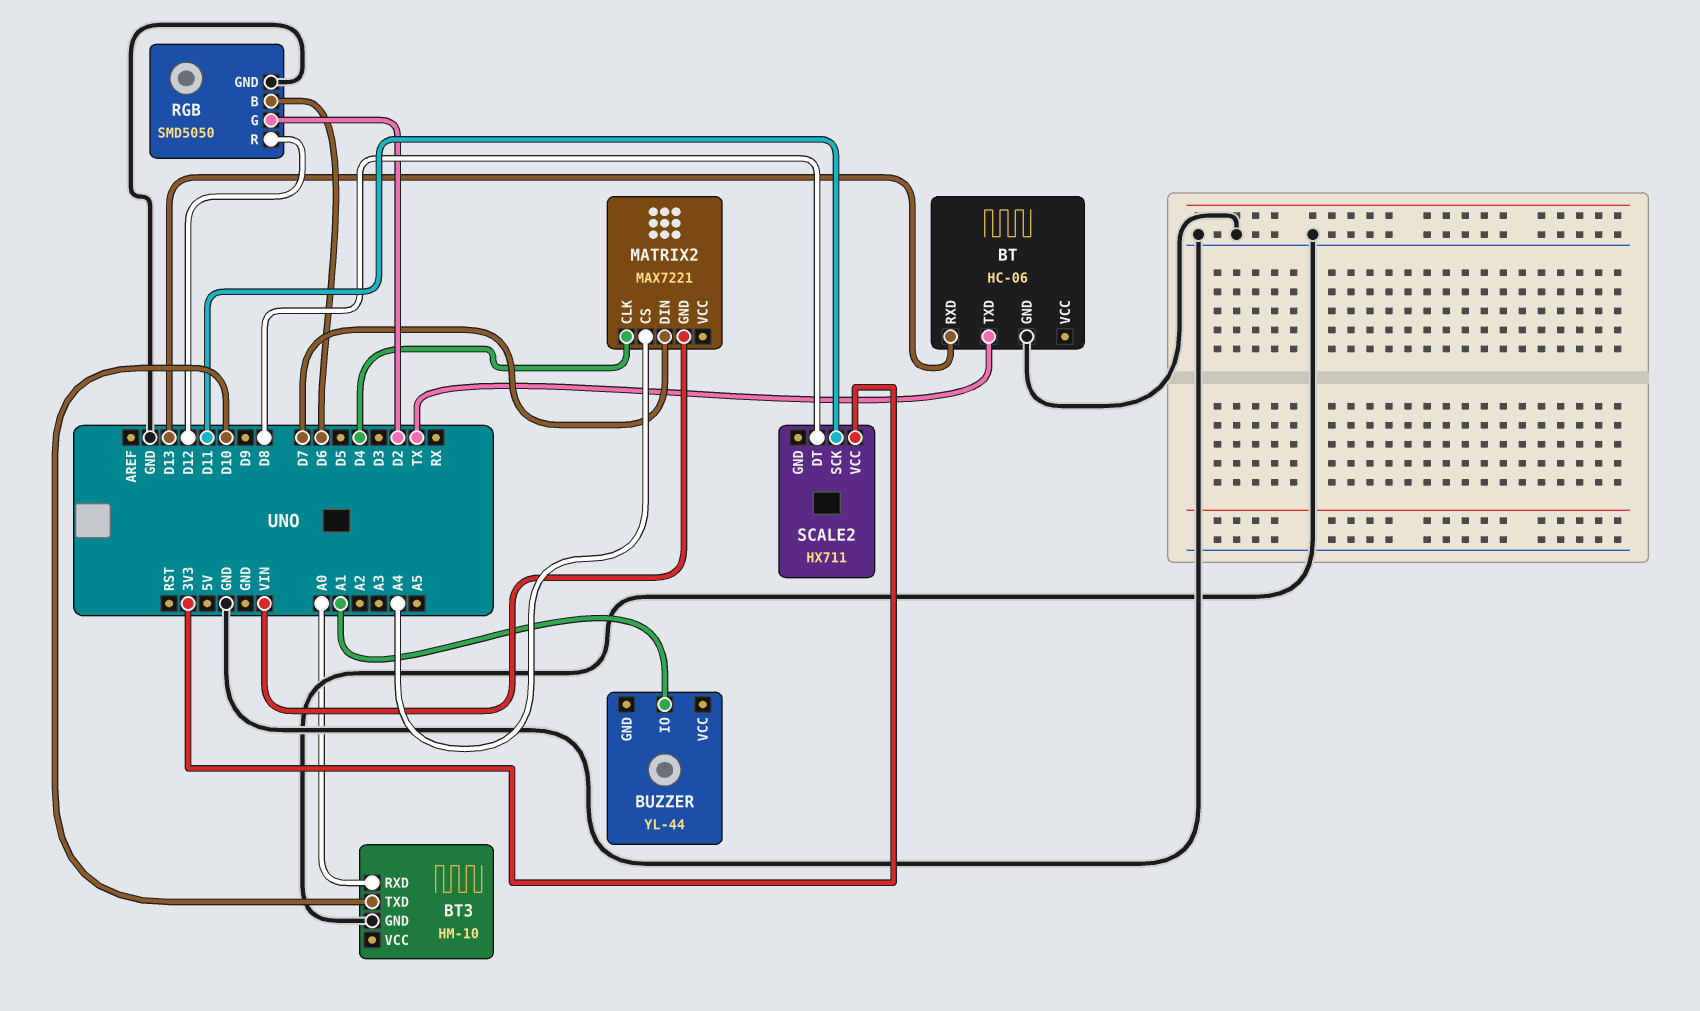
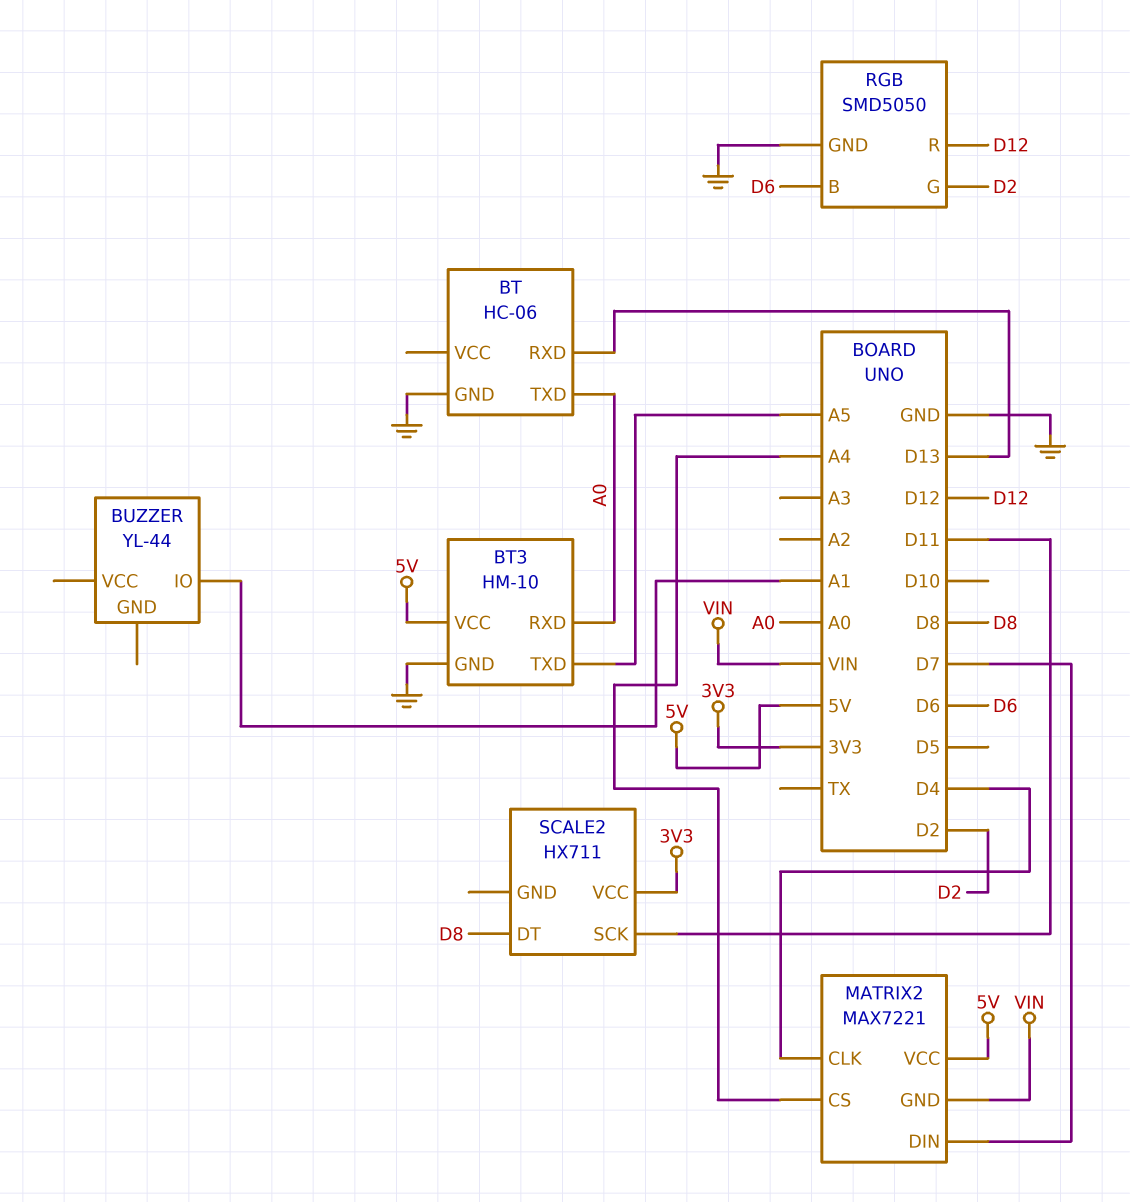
BT pin TXD: TX -> A0
BT3 pin TXD: D10 -> A5
BT3 pin VCC: none -> 5V
MATRIX2 pin VCC: none -> 5V

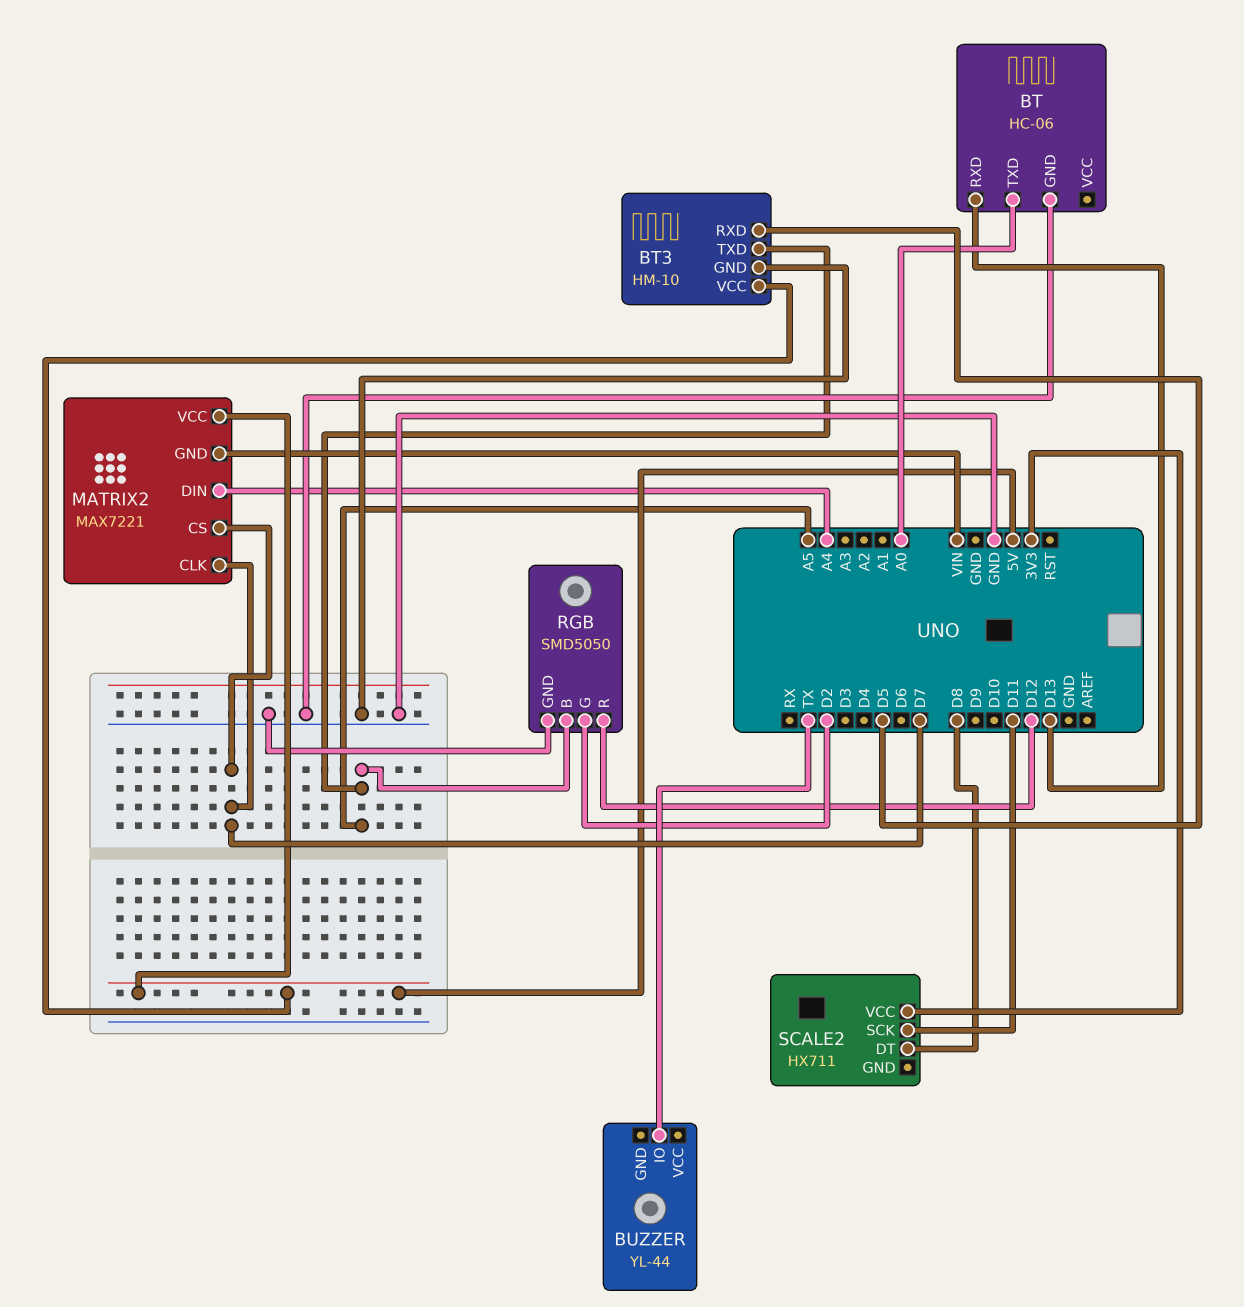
BT3 pin RXD: A0 -> D5
BUZZER pin IO: A1 -> TX
MATRIX2 pin CLK: D4 -> D7
MATRIX2 pin CS: A4 -> D7
MATRIX2 pin DIN: D7 -> A4
RGB pin B: D6 -> A5

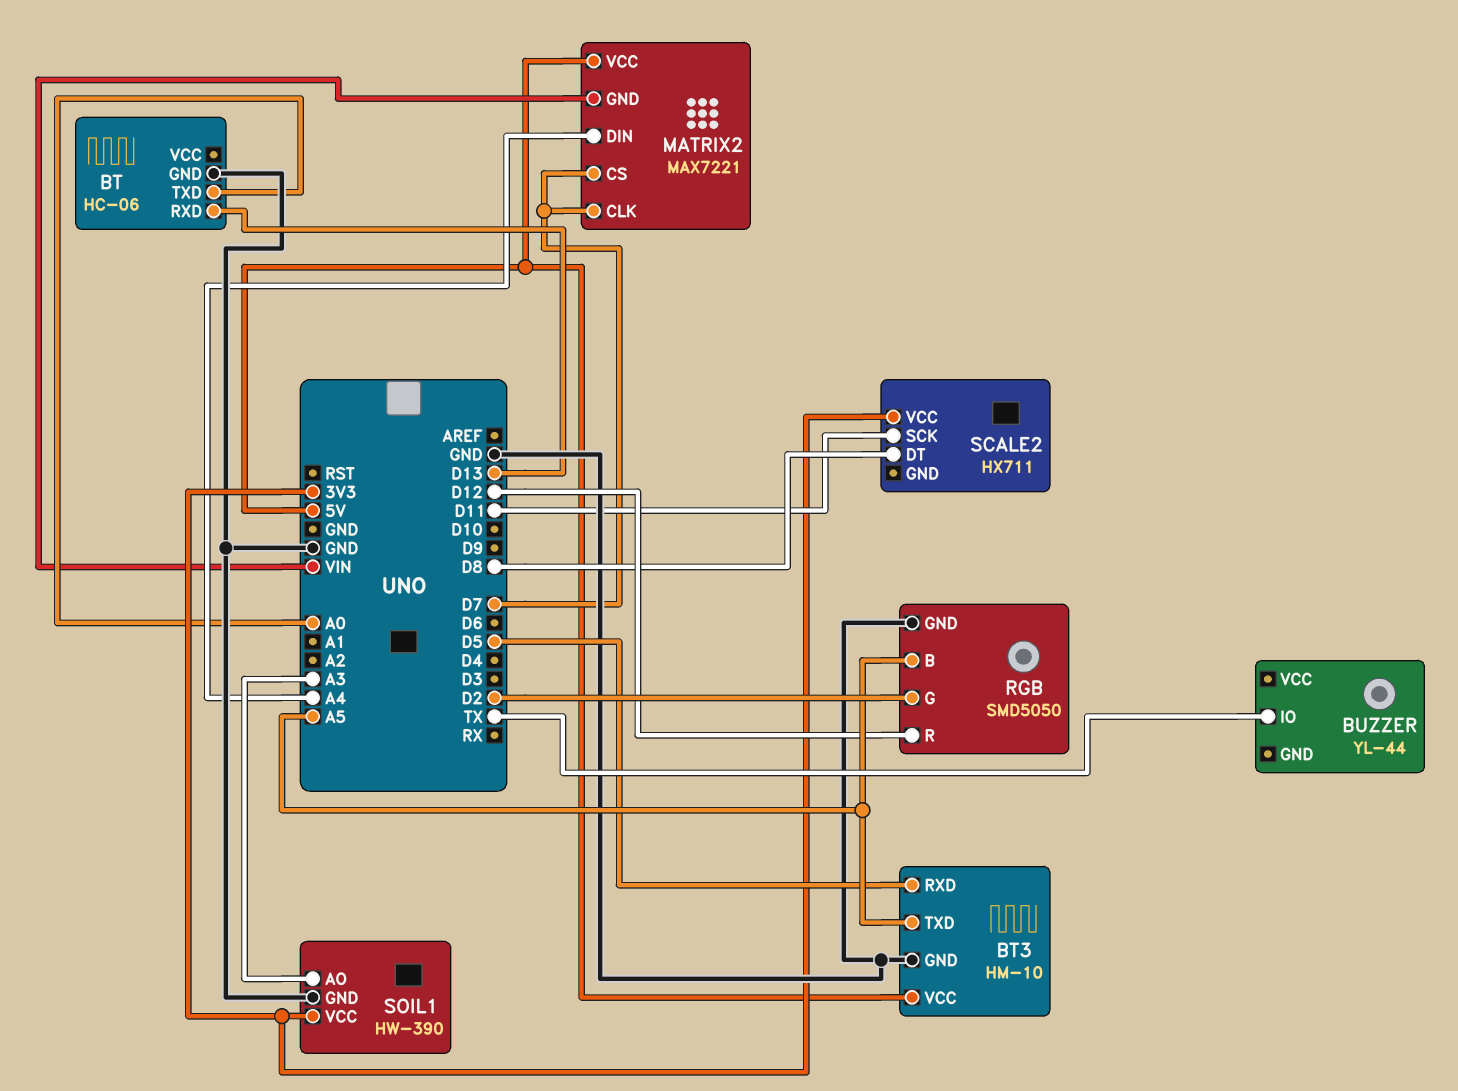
SOIL1: none -> HW-390
SOIL1 pin AO: none -> A3
SOIL1 pin GND: none -> GND
SOIL1 pin VCC: none -> 3V3

